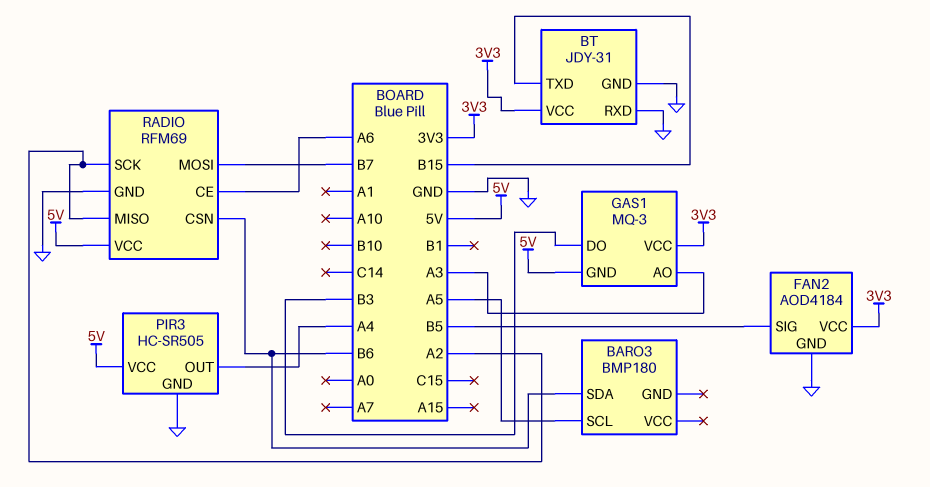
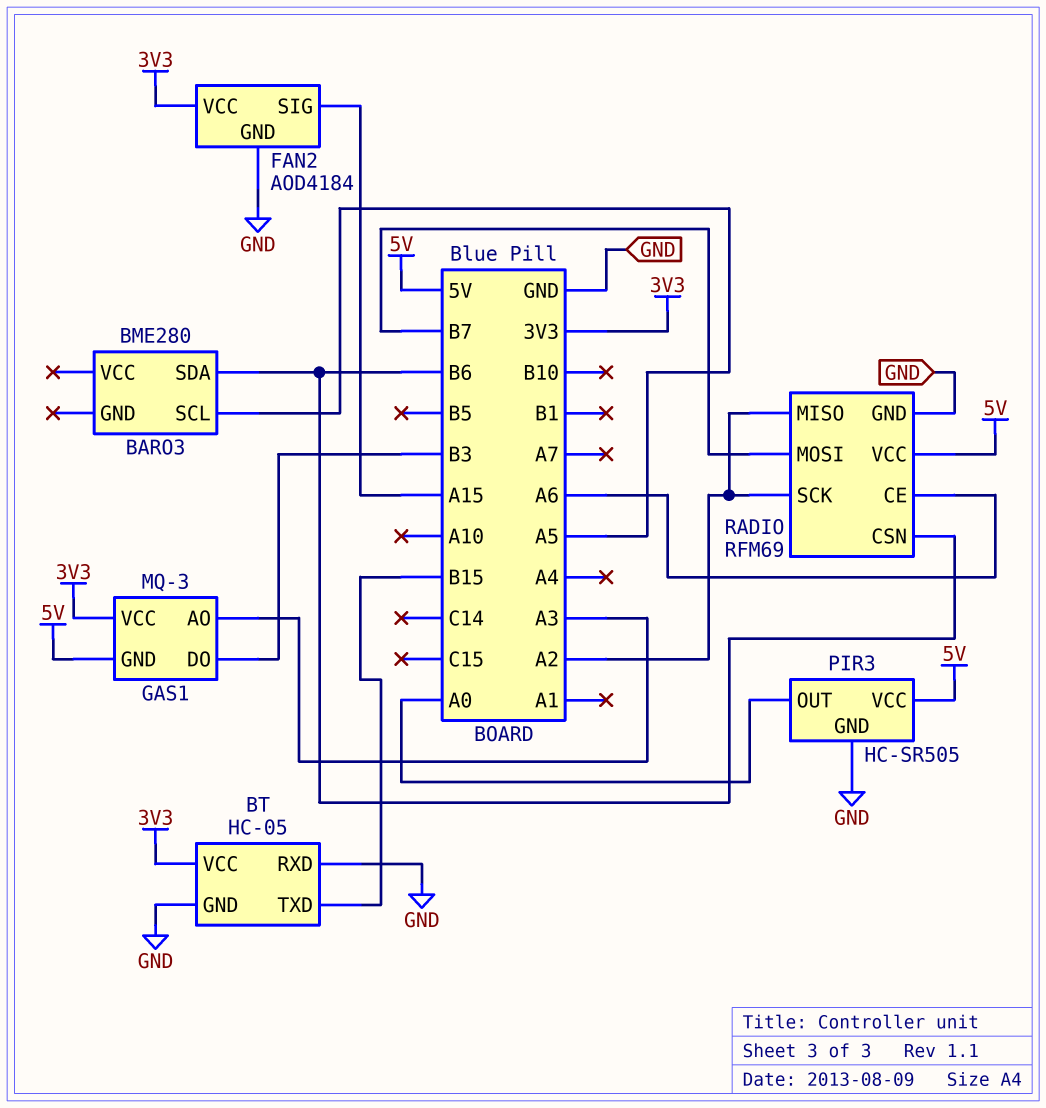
BARO3: BMP180 -> BME280
BT: JDY-31 -> HC-05
FAN2 pin SIG: B5 -> A15
PIR3 pin OUT: A4 -> A0

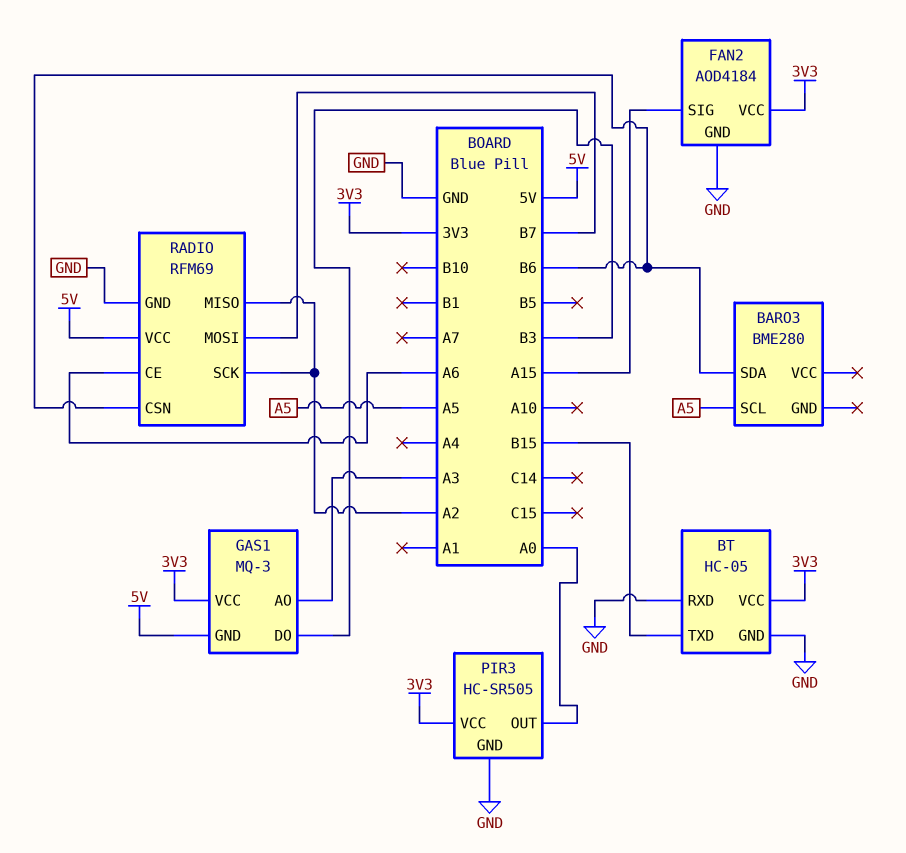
PIR3 pin VCC: 5V -> 3V3

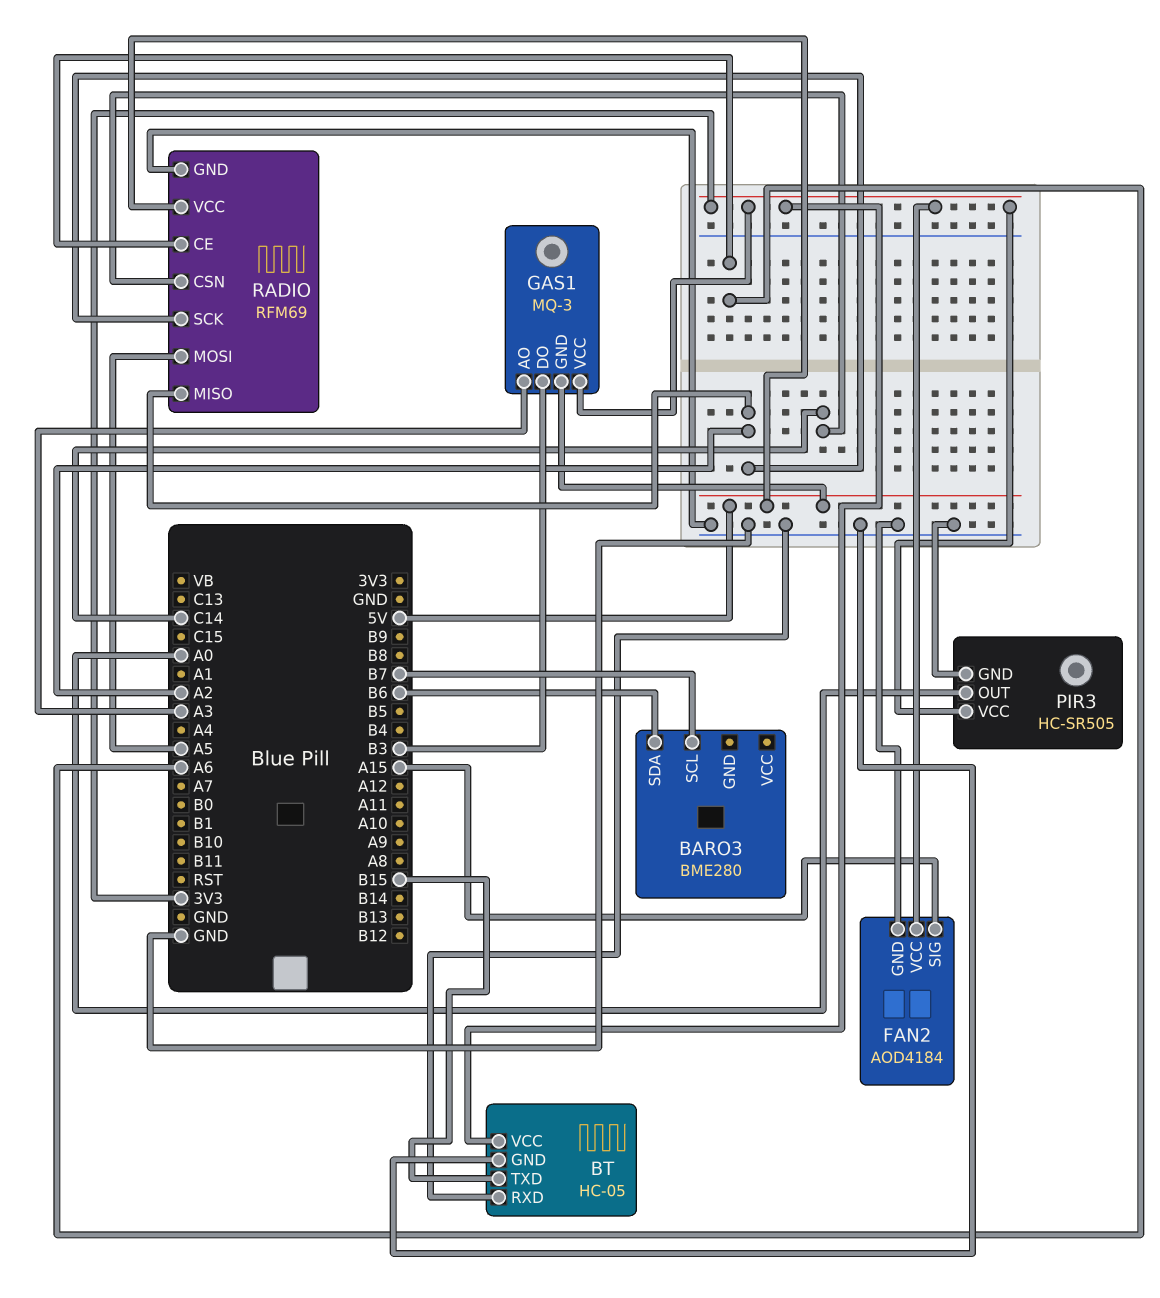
BARO3 pin SCL: A5 -> B7
RADIO pin CSN: B6 -> C14
RADIO pin MOSI: B7 -> A5

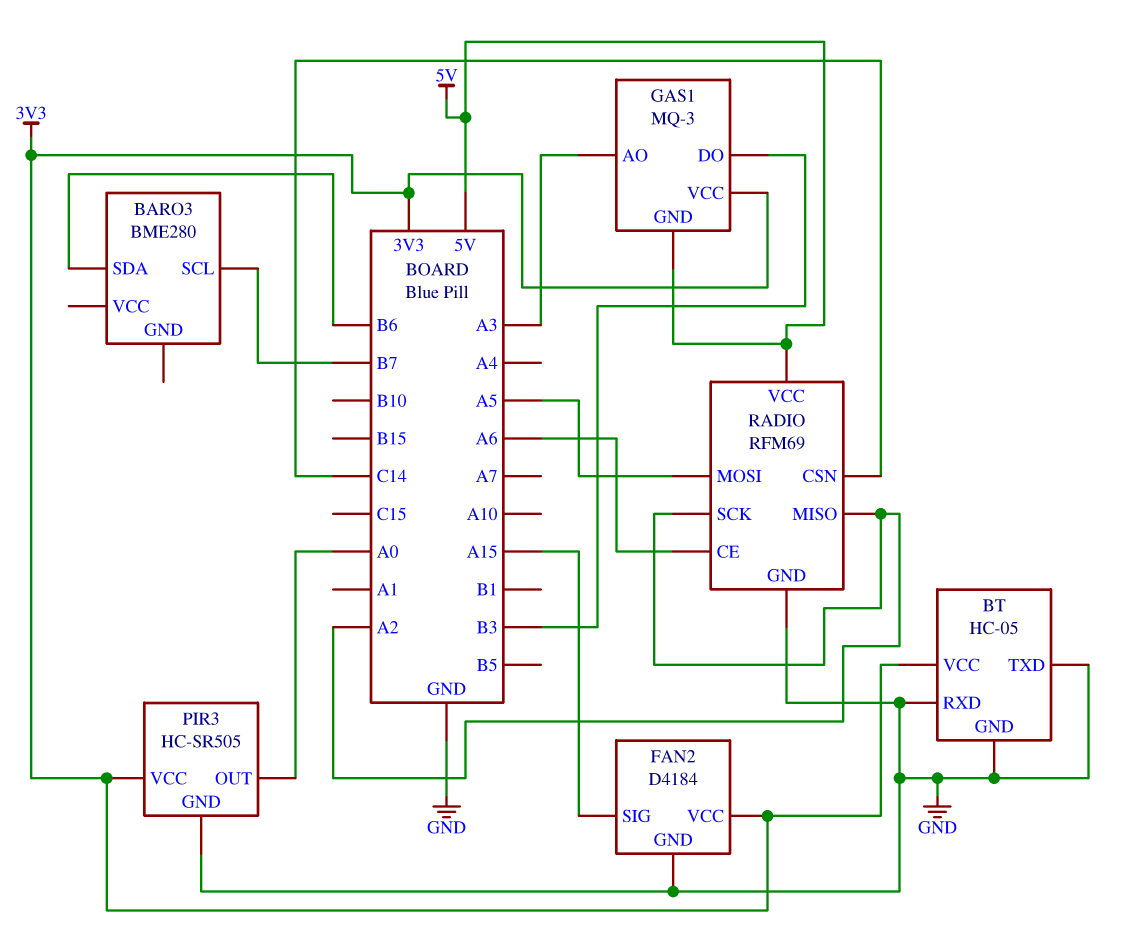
BT pin TXD: B15 -> GND
FAN2: AOD4184 -> D4184

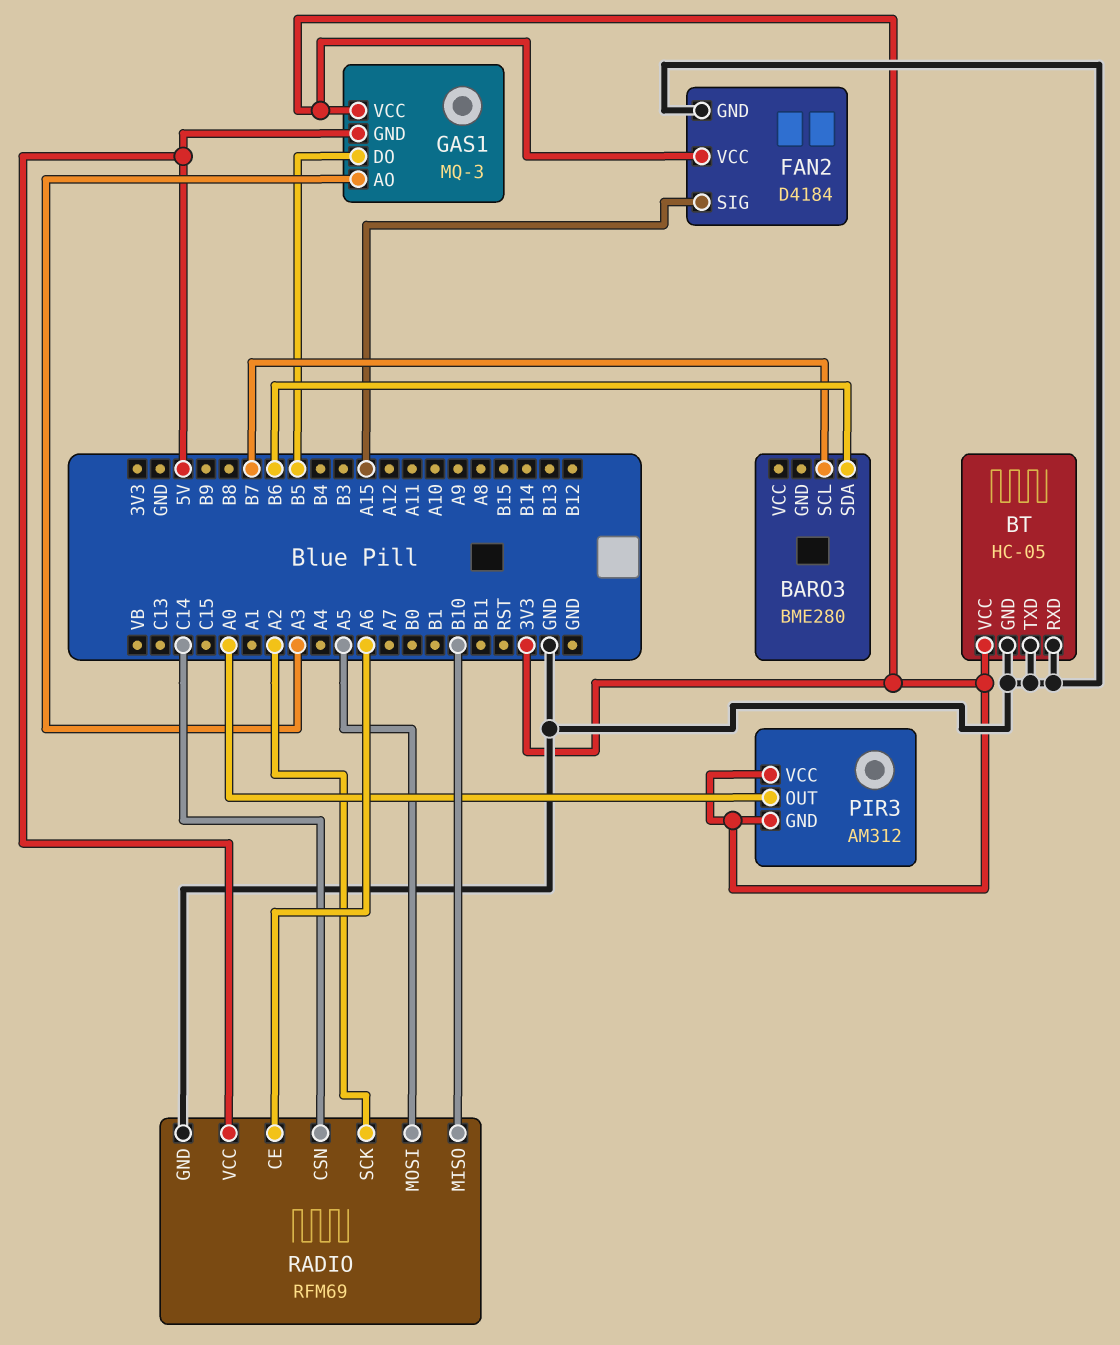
GAS1 pin DO: B3 -> B5
PIR3: HC-SR505 -> AM312
PIR3 pin GND: GND -> 3V3
RADIO pin MISO: A2 -> B10

